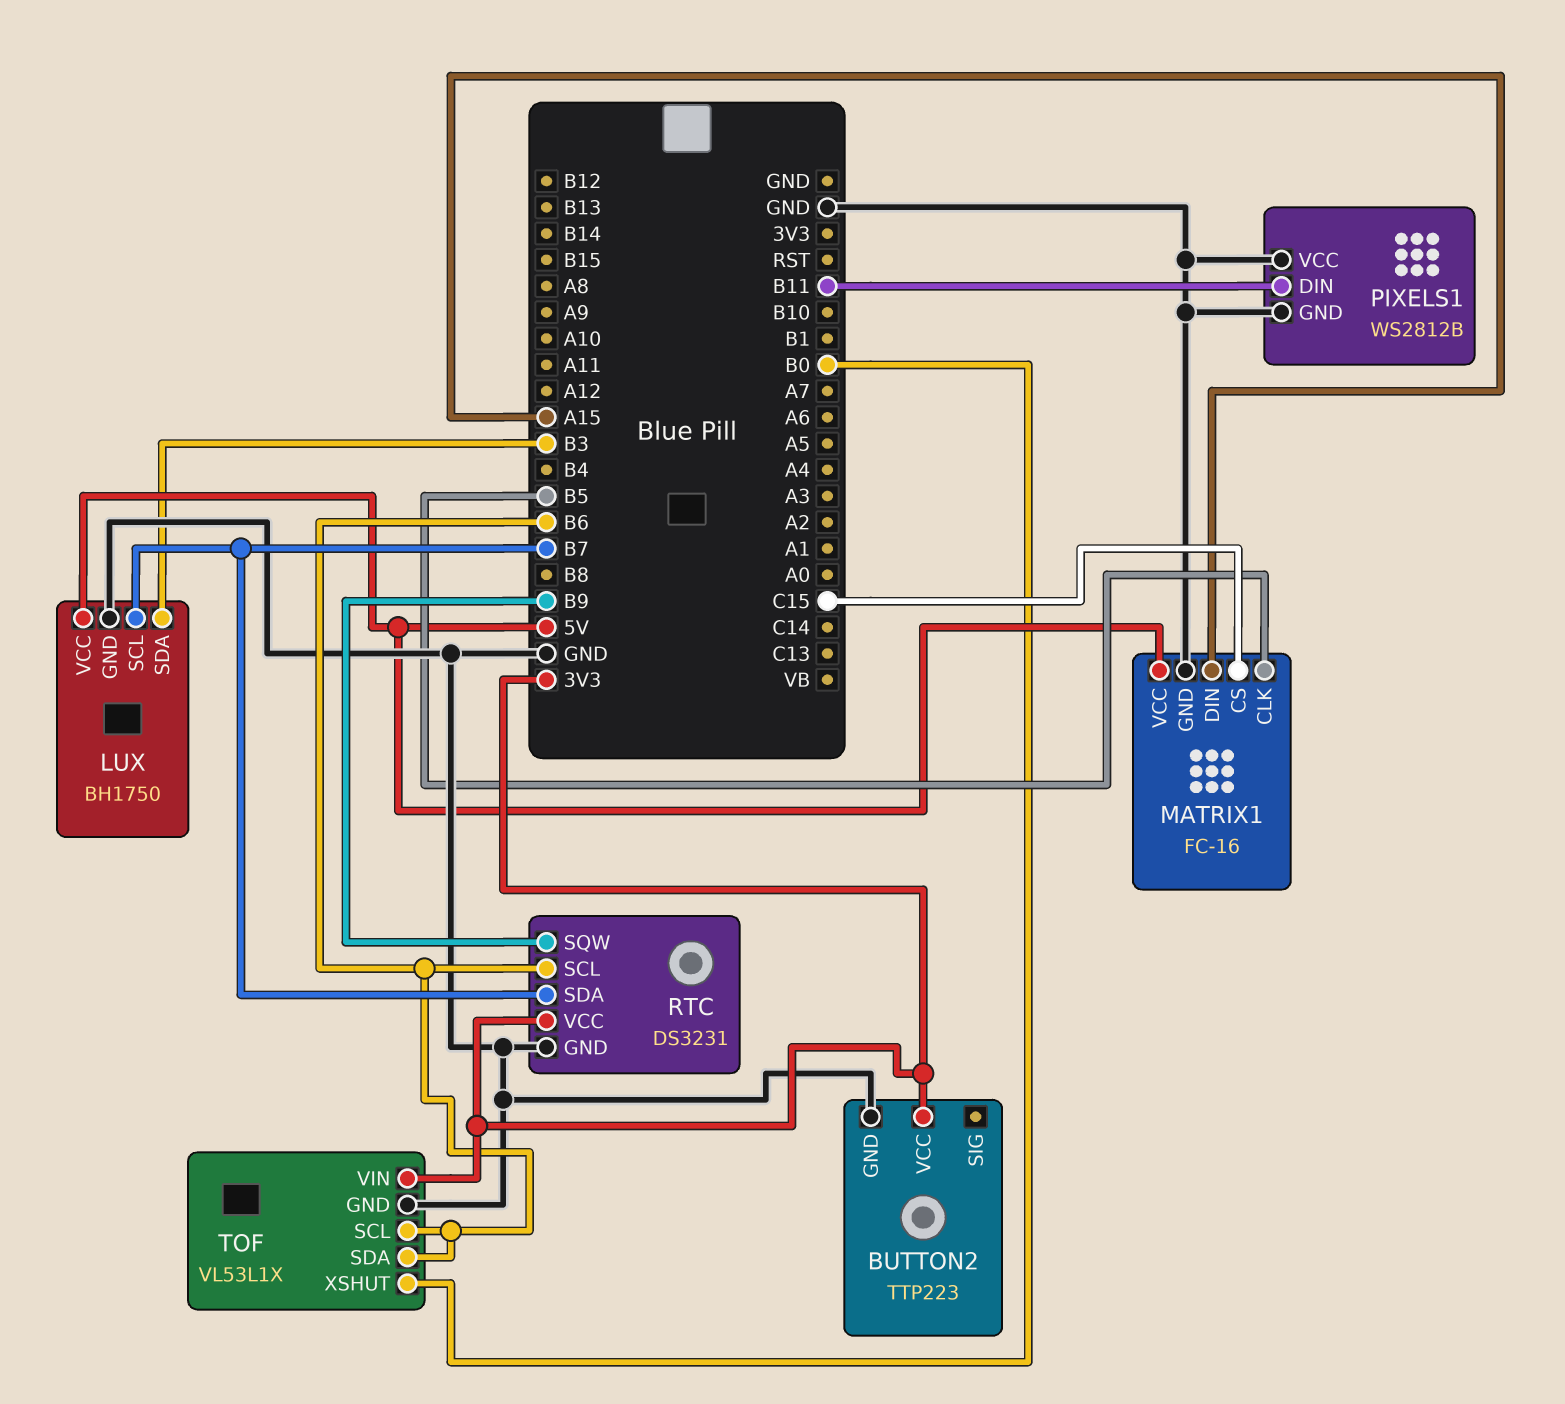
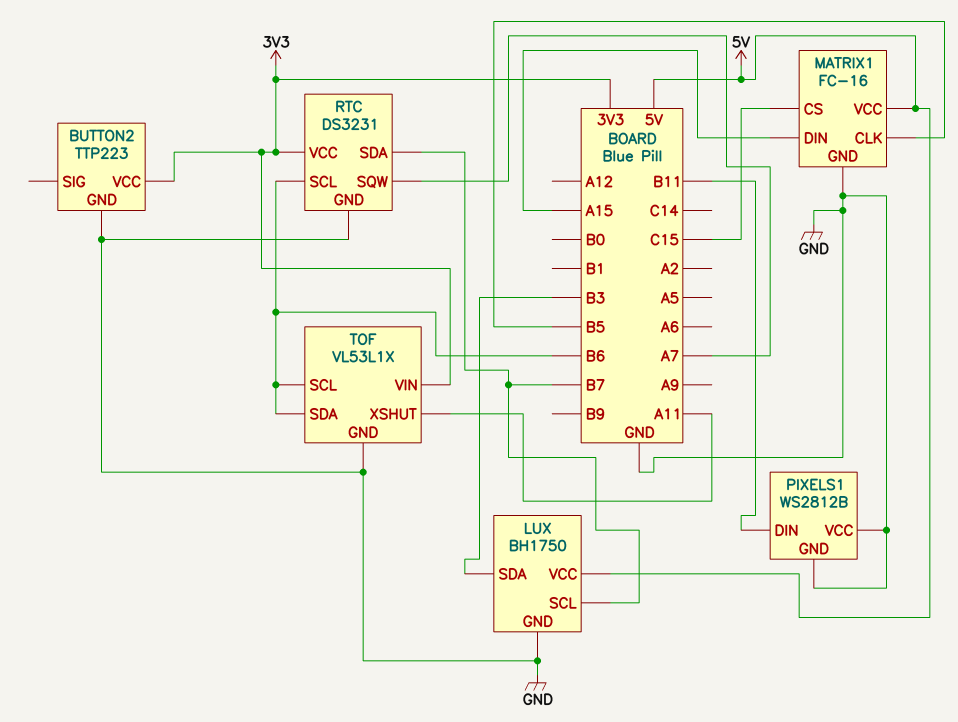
RTC pin SQW: B9 -> A7
TOF pin XSHUT: B0 -> A11

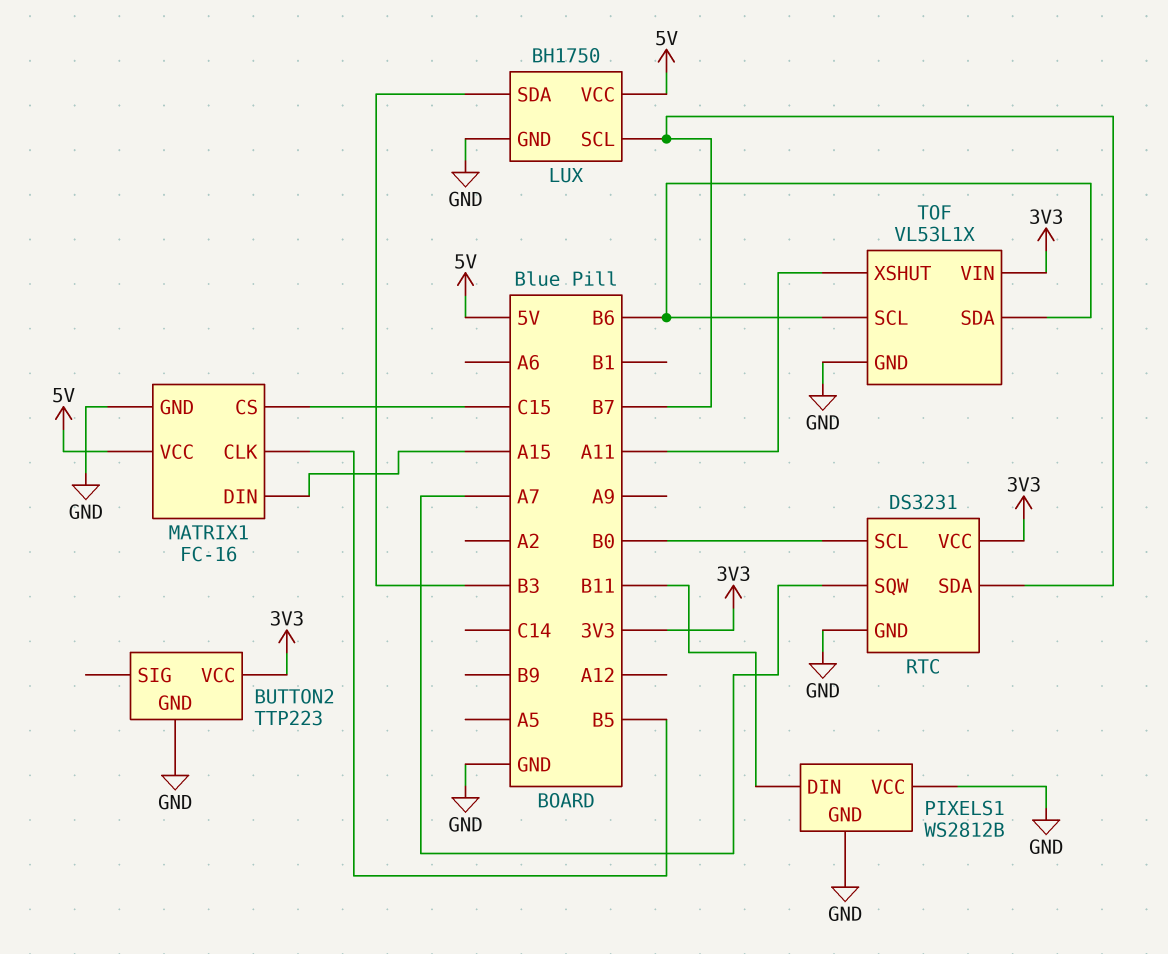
RTC pin SCL: B6 -> B0

